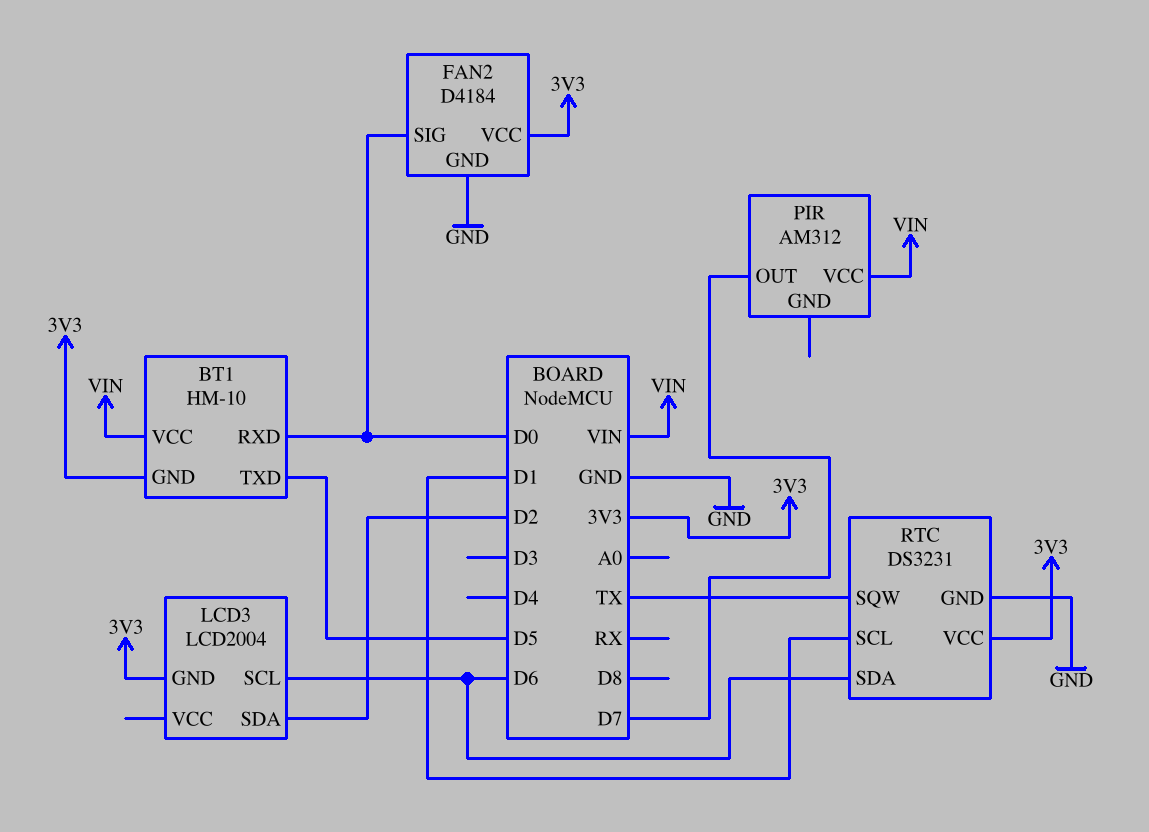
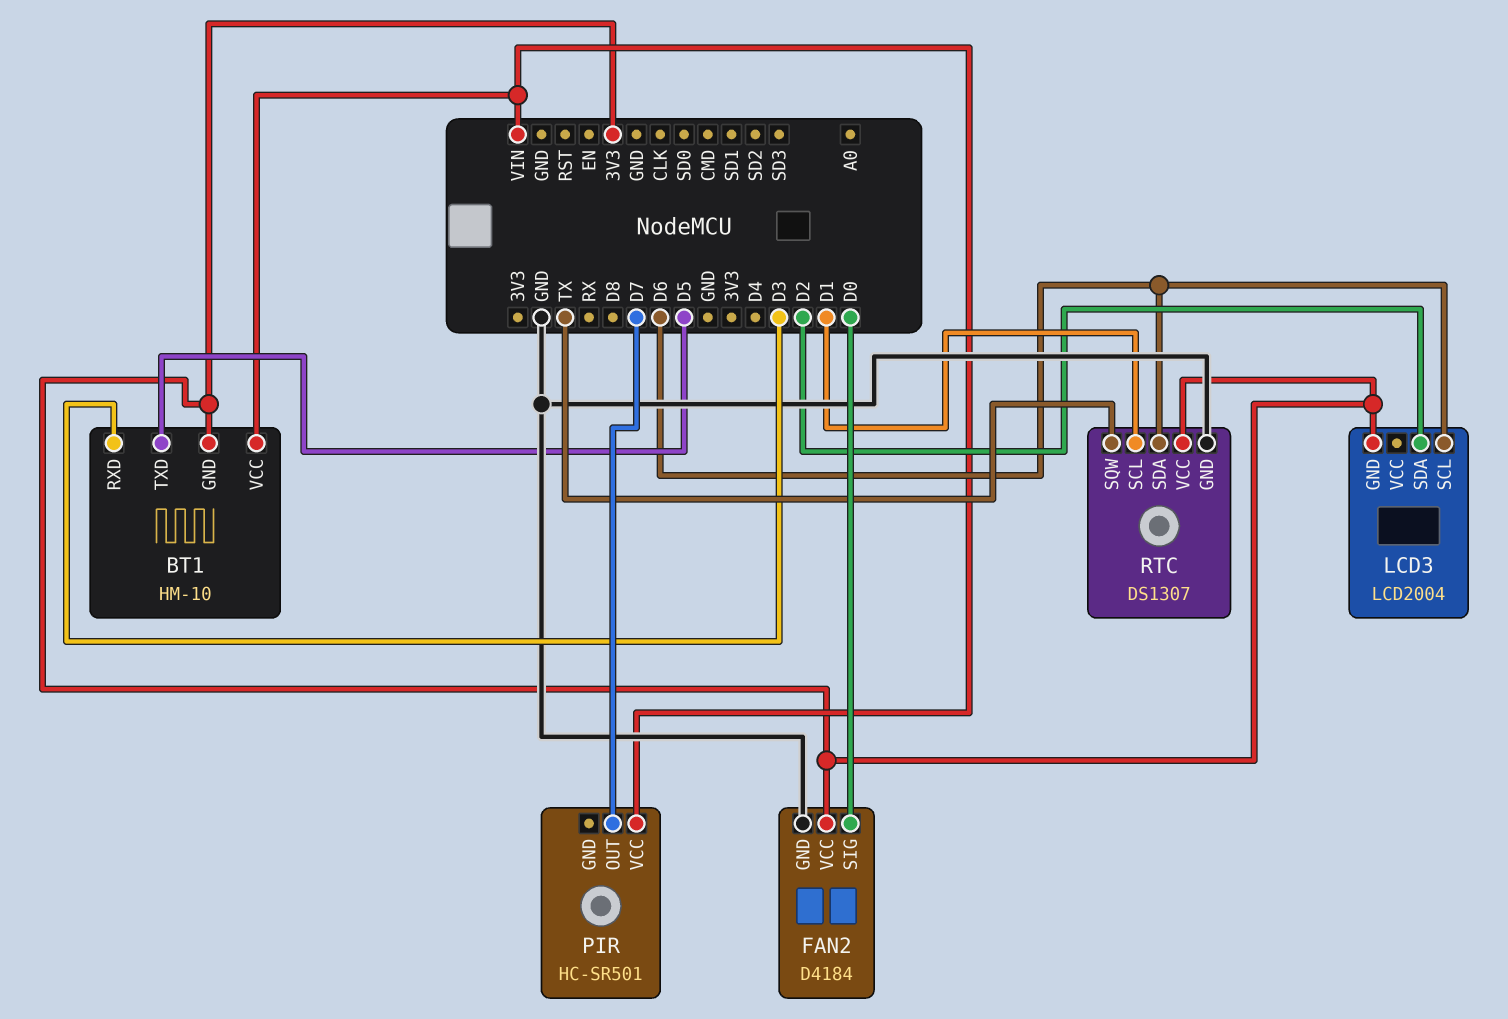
BT1 pin RXD: D0 -> D3
PIR: AM312 -> HC-SR501
RTC: DS3231 -> DS1307

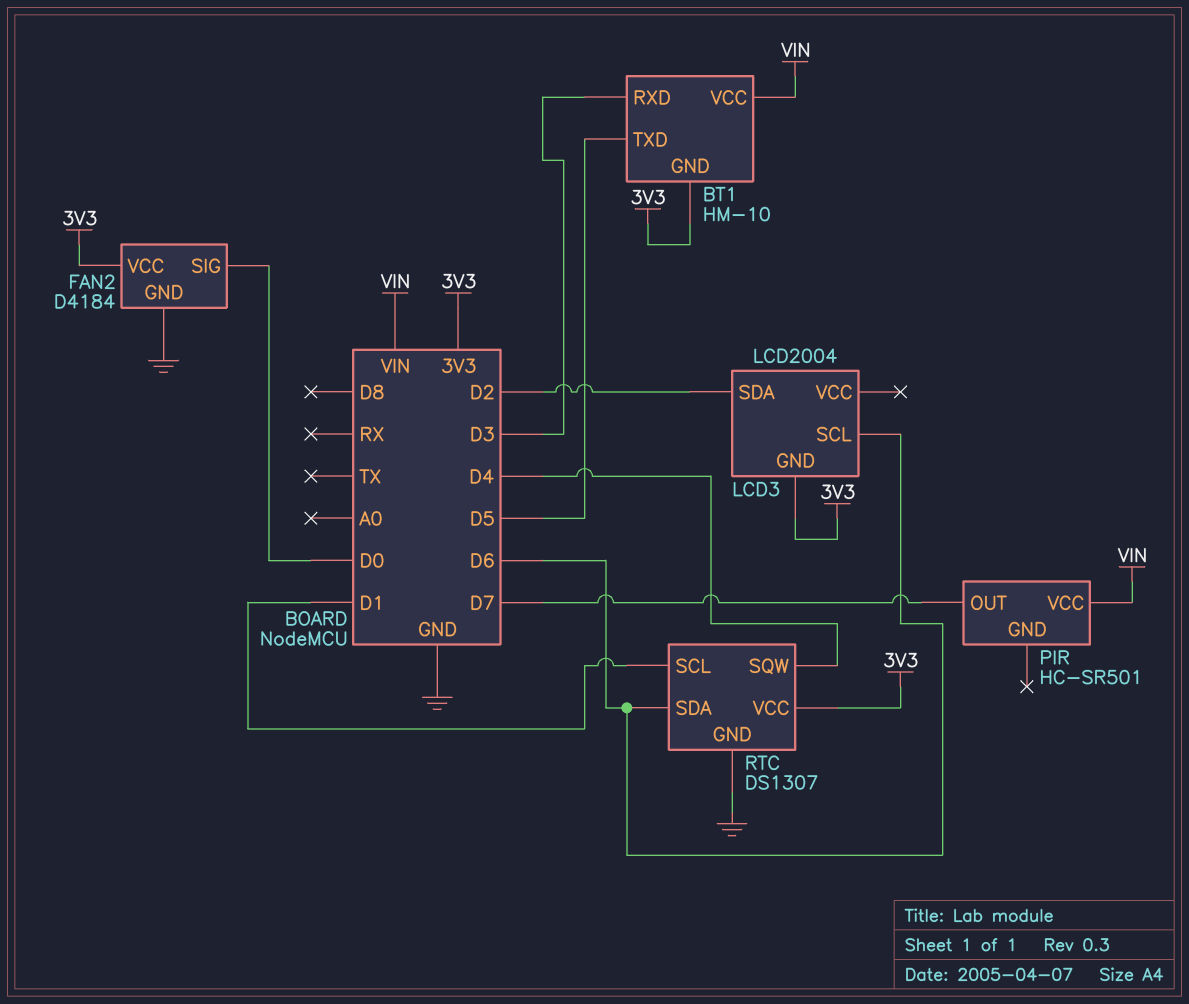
RTC pin SQW: TX -> D4

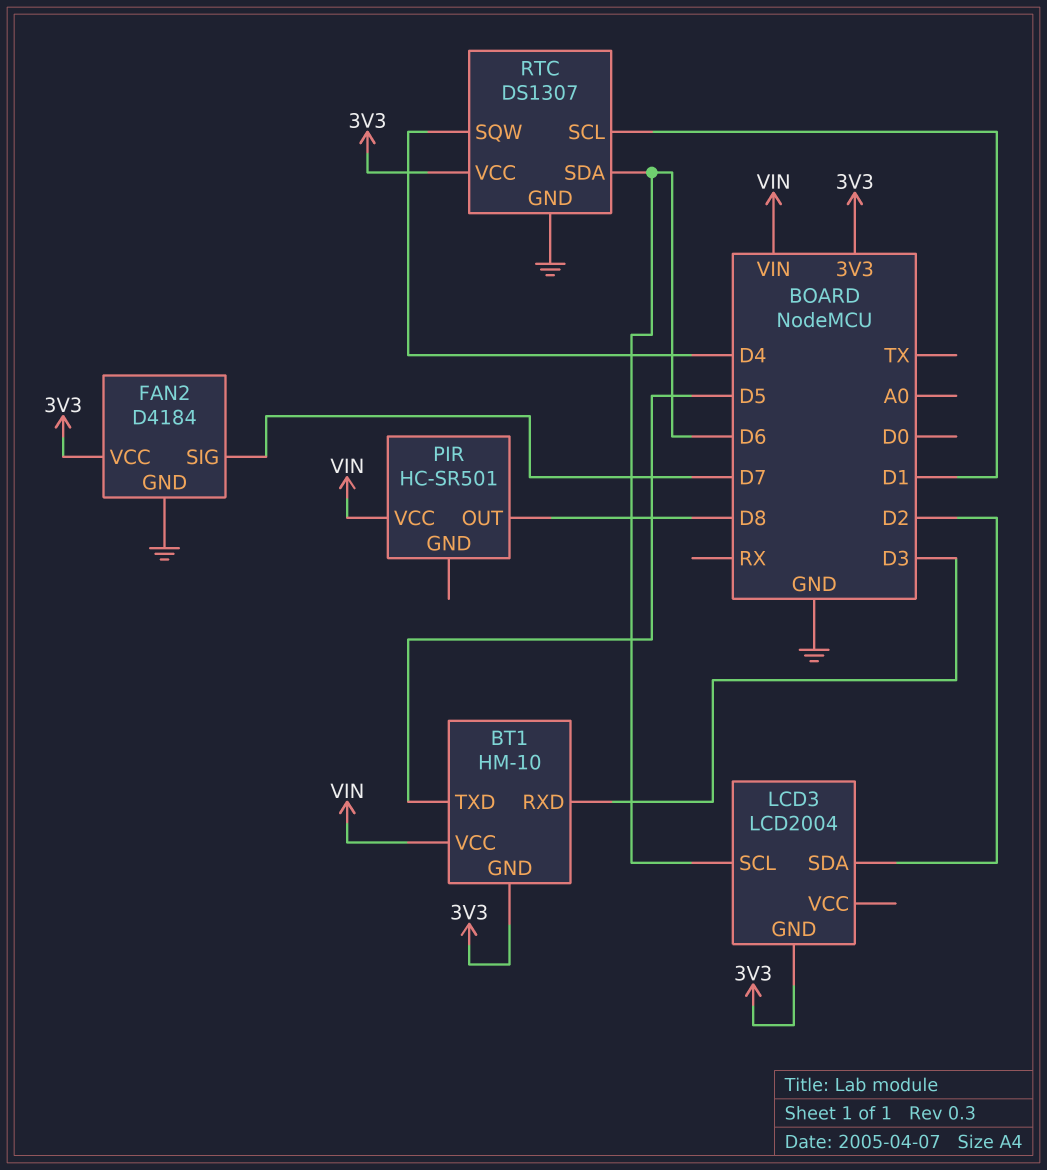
FAN2 pin SIG: D0 -> D7
PIR pin OUT: D7 -> D8

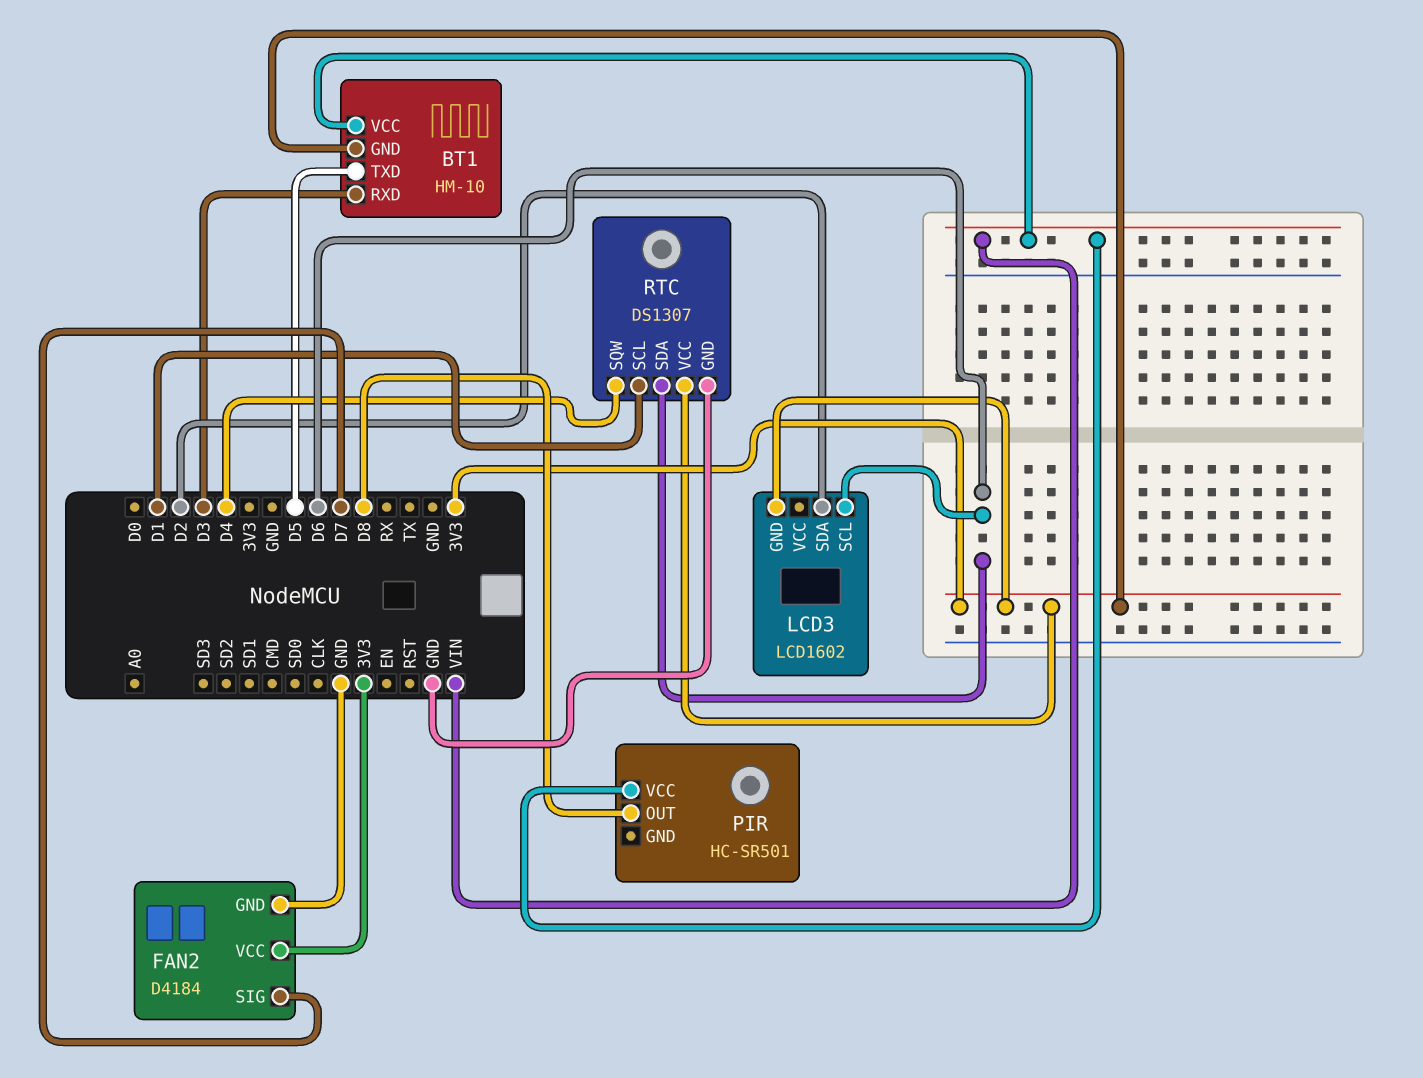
LCD3: LCD2004 -> LCD1602

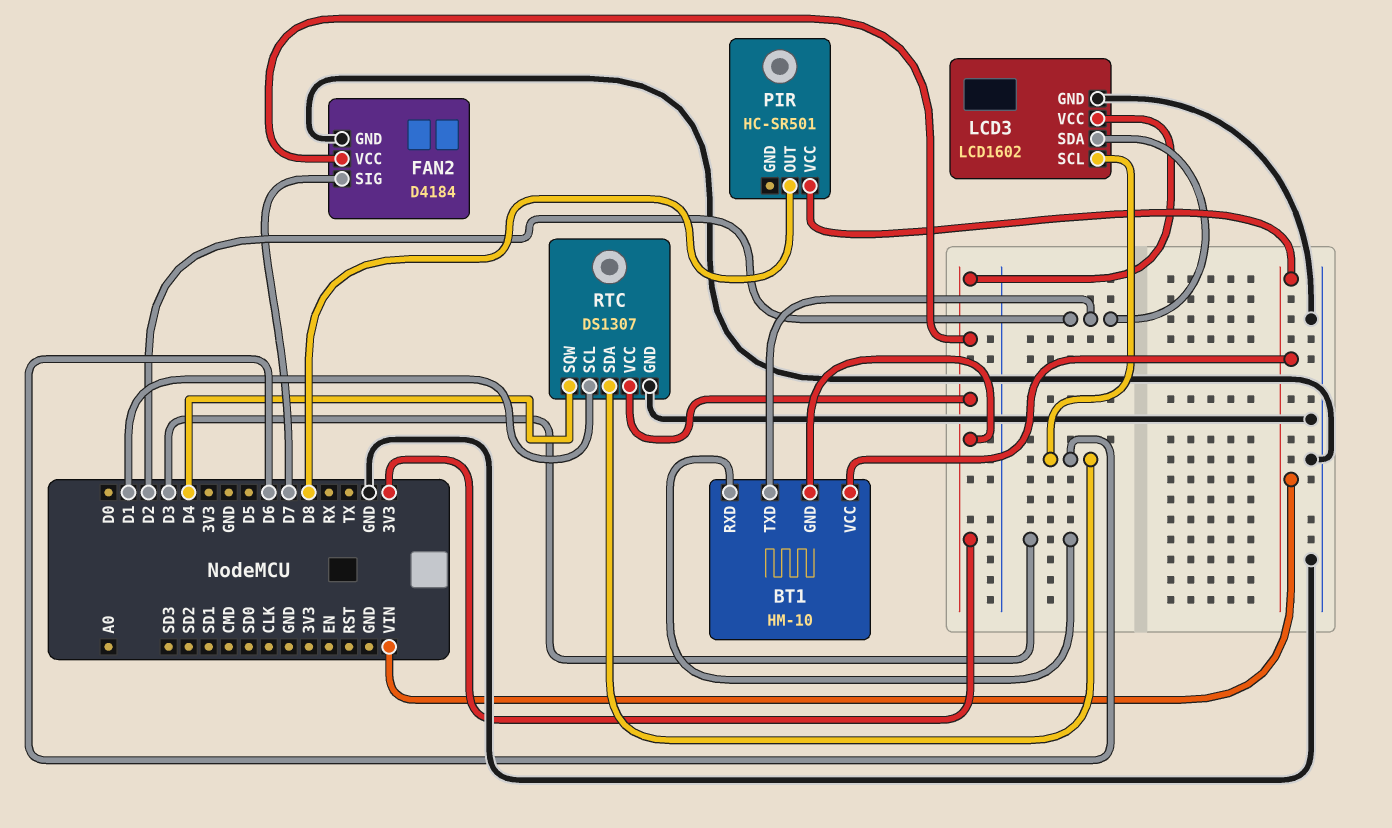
BT1 pin TXD: D5 -> D2
LCD3 pin GND: 3V3 -> GND
LCD3 pin VCC: none -> 3V3

